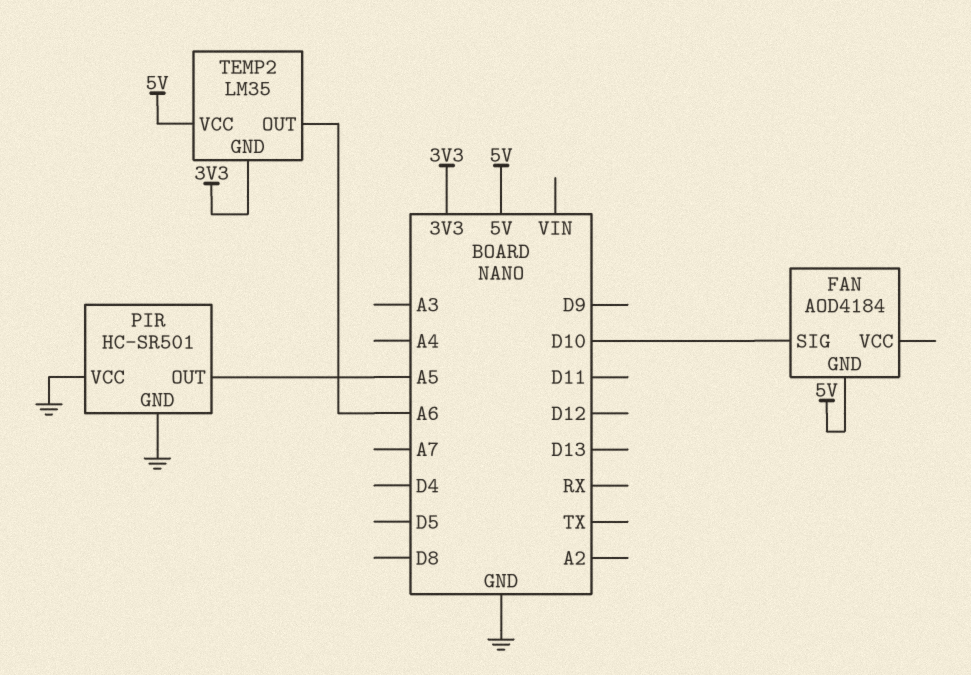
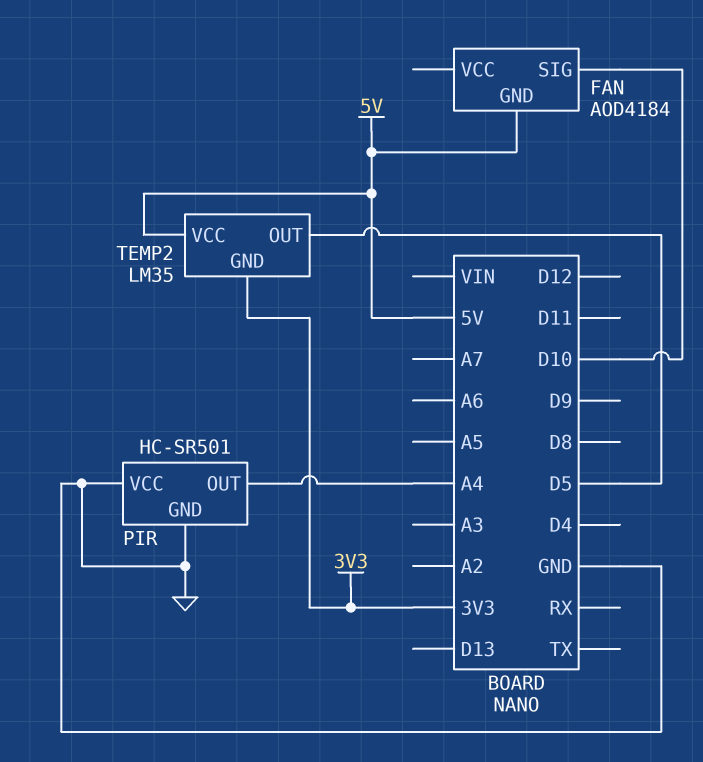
PIR pin OUT: A5 -> A4
TEMP2 pin OUT: A6 -> D5

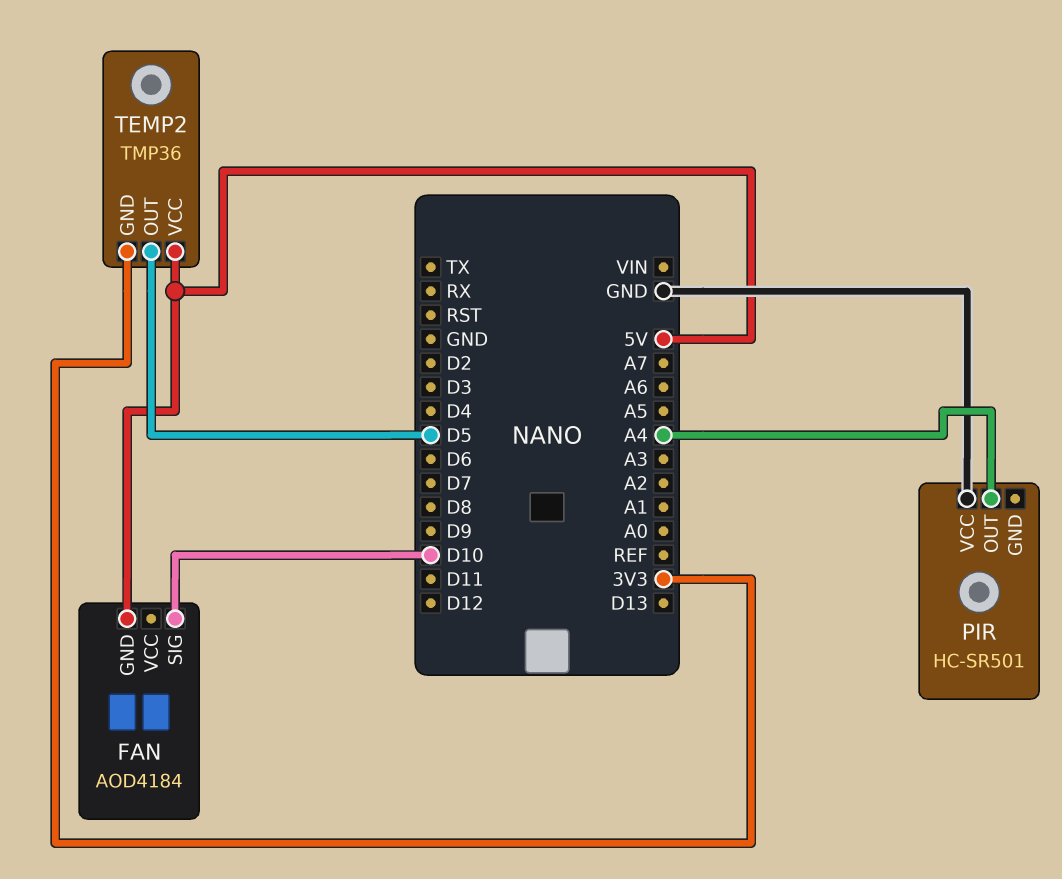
PIR pin GND: GND -> none
TEMP2: LM35 -> TMP36

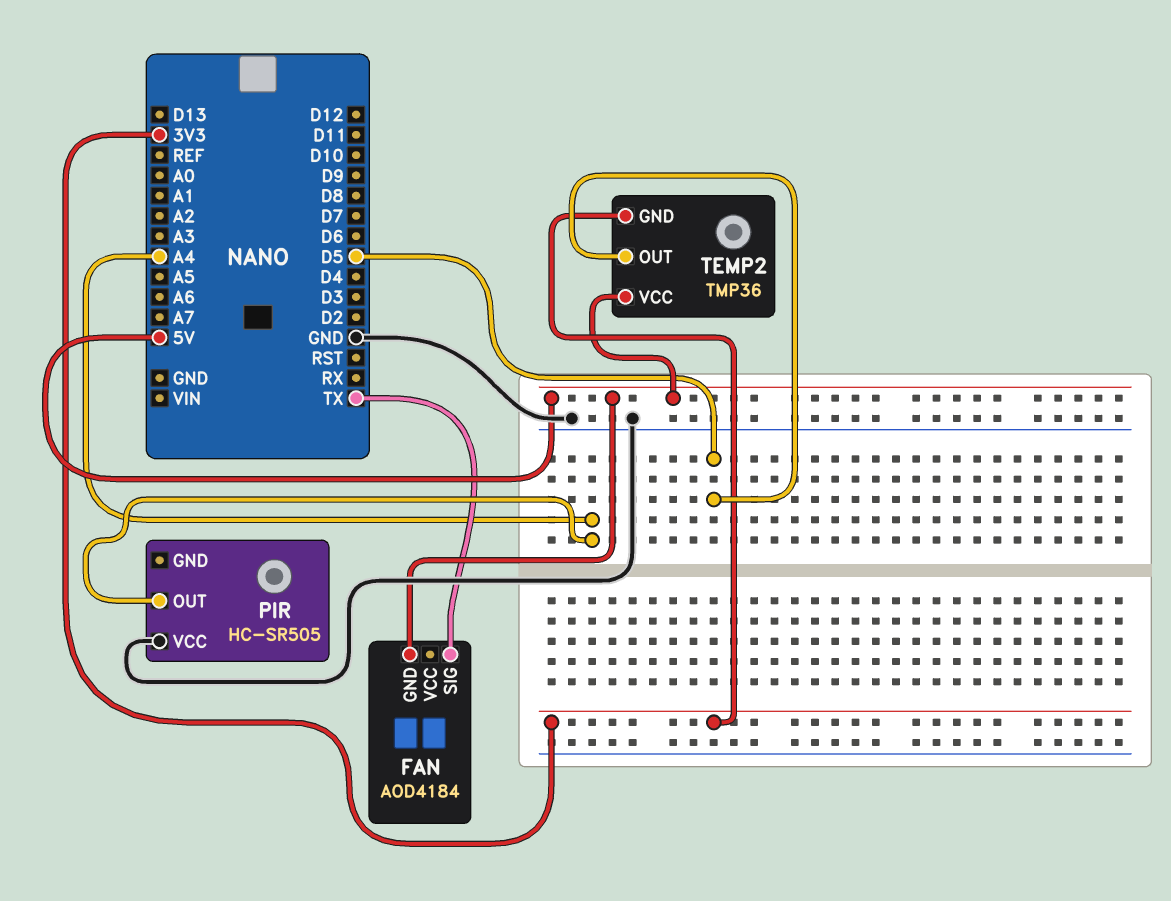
FAN pin SIG: D10 -> TX
PIR: HC-SR501 -> HC-SR505

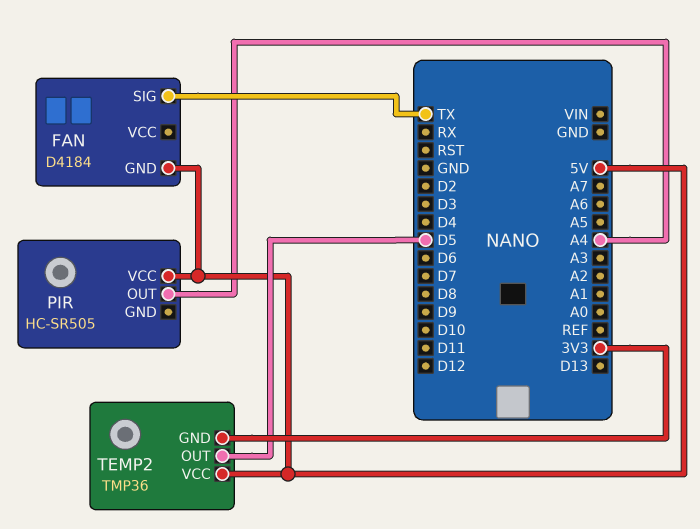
FAN: AOD4184 -> D4184
PIR pin VCC: GND -> 5V

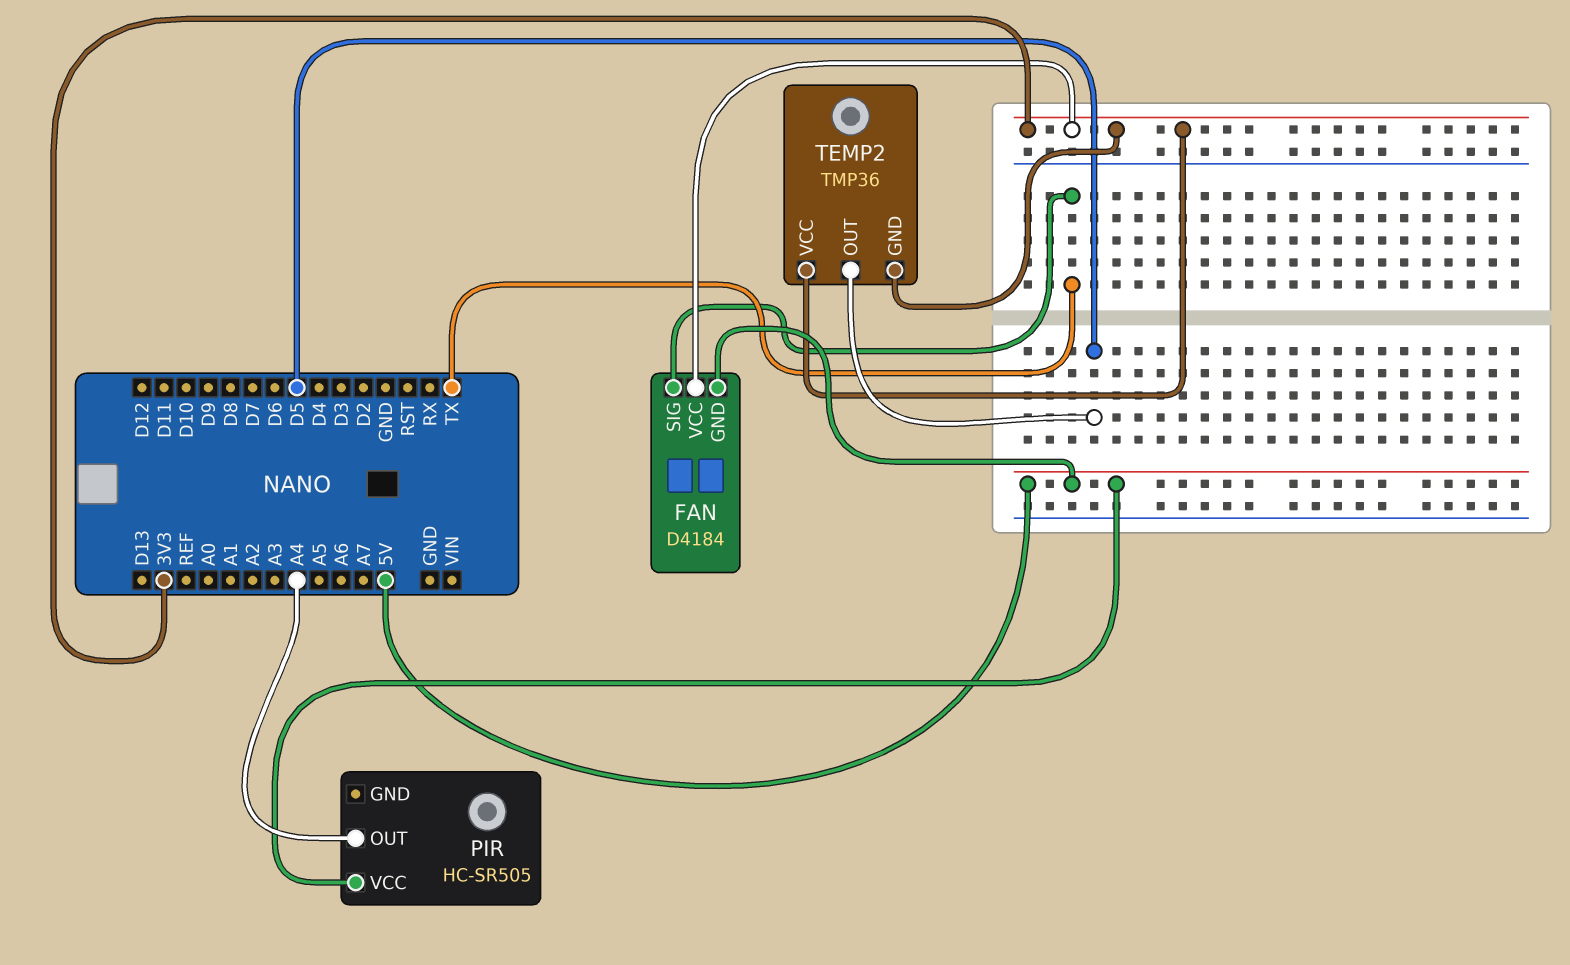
FAN pin VCC: none -> 3V3
TEMP2 pin VCC: 5V -> 3V3

